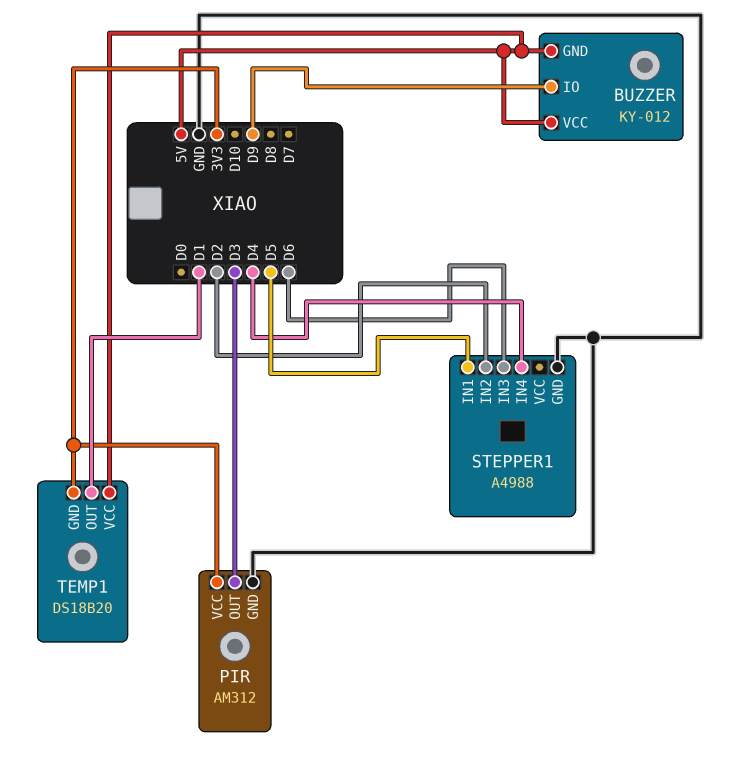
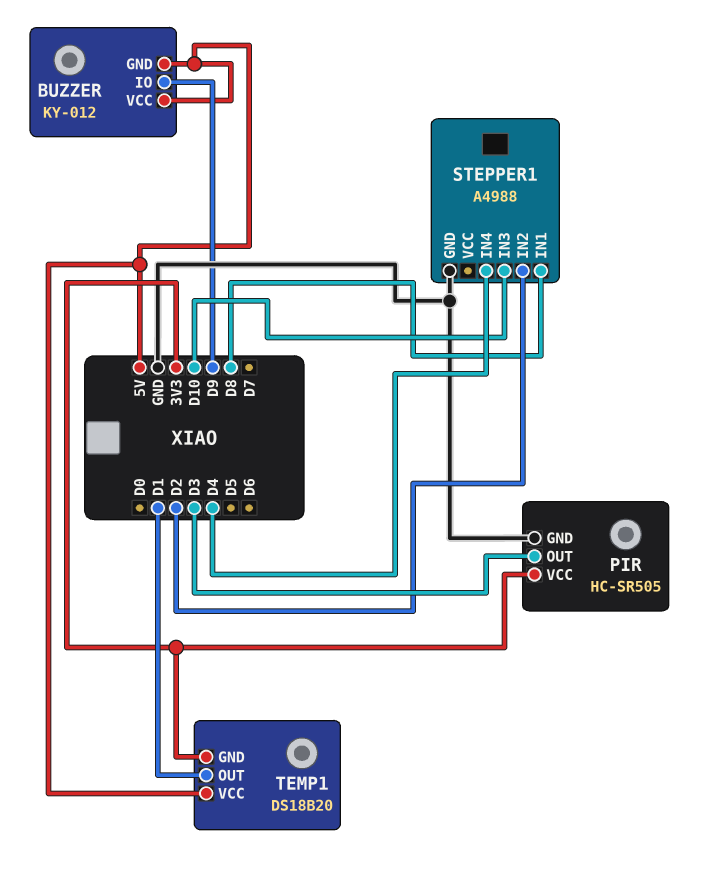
PIR: AM312 -> HC-SR505
STEPPER1 pin IN1: D5 -> D8
STEPPER1 pin IN3: D6 -> D10

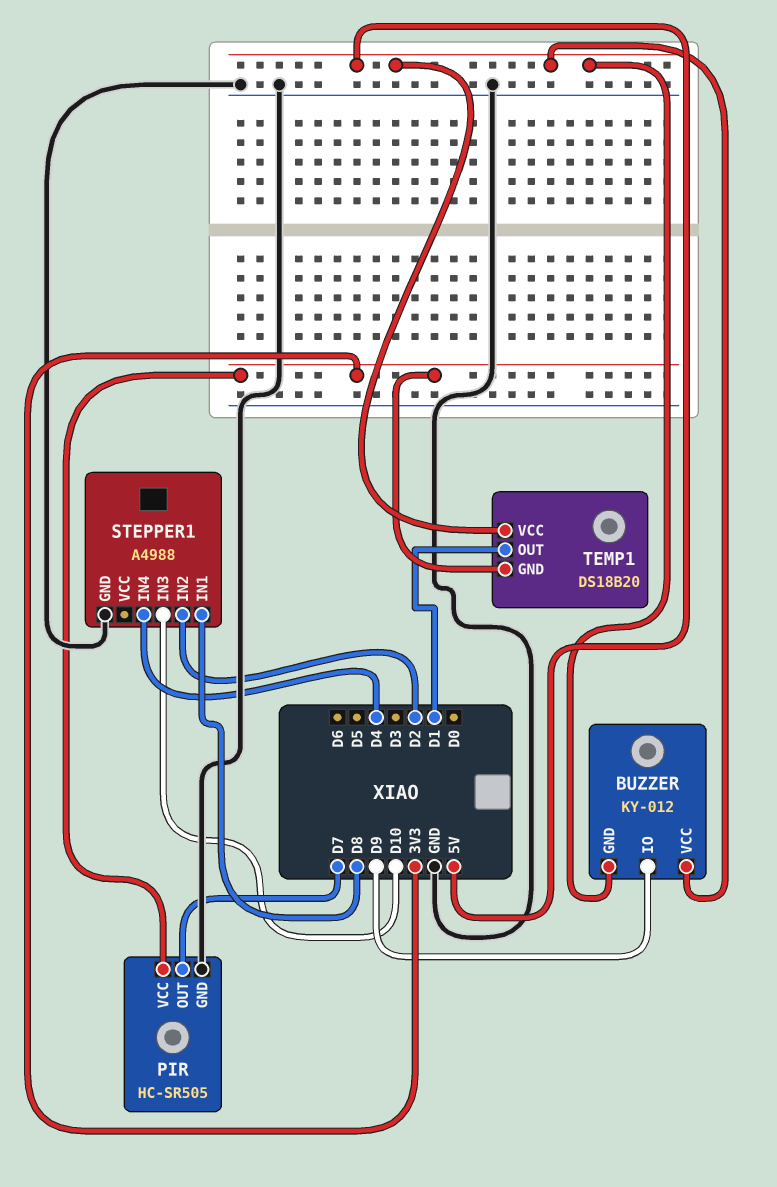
PIR pin OUT: D3 -> D7

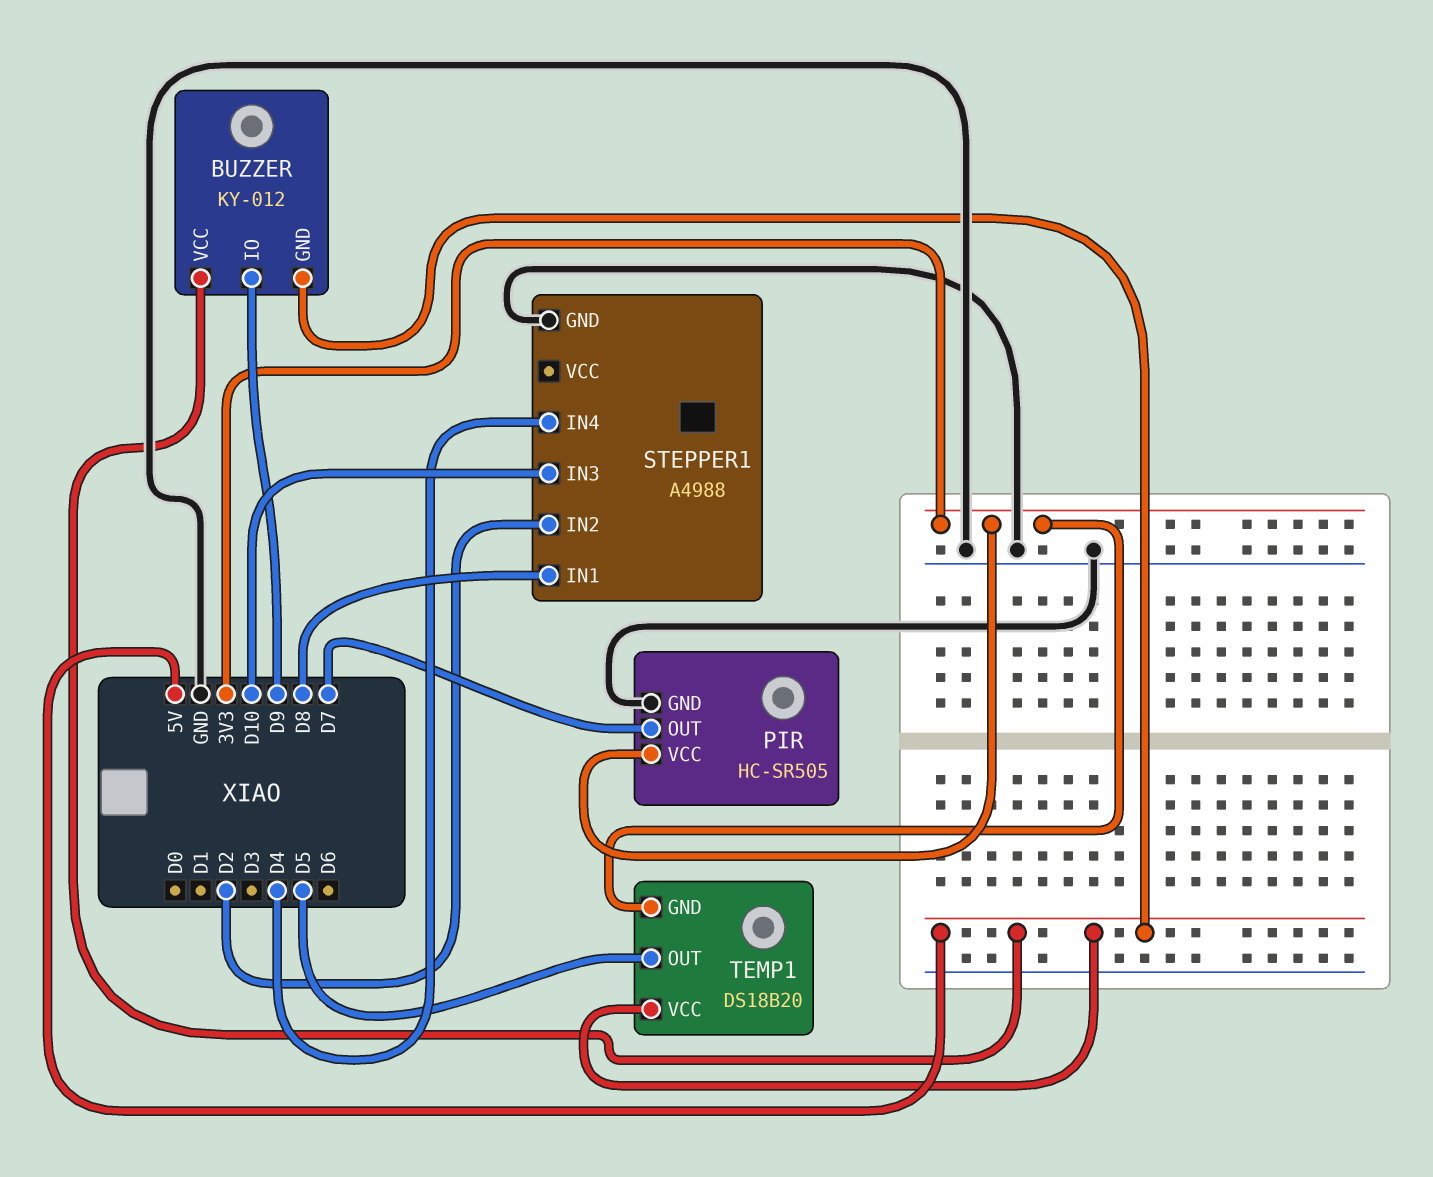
TEMP1 pin OUT: D1 -> D5

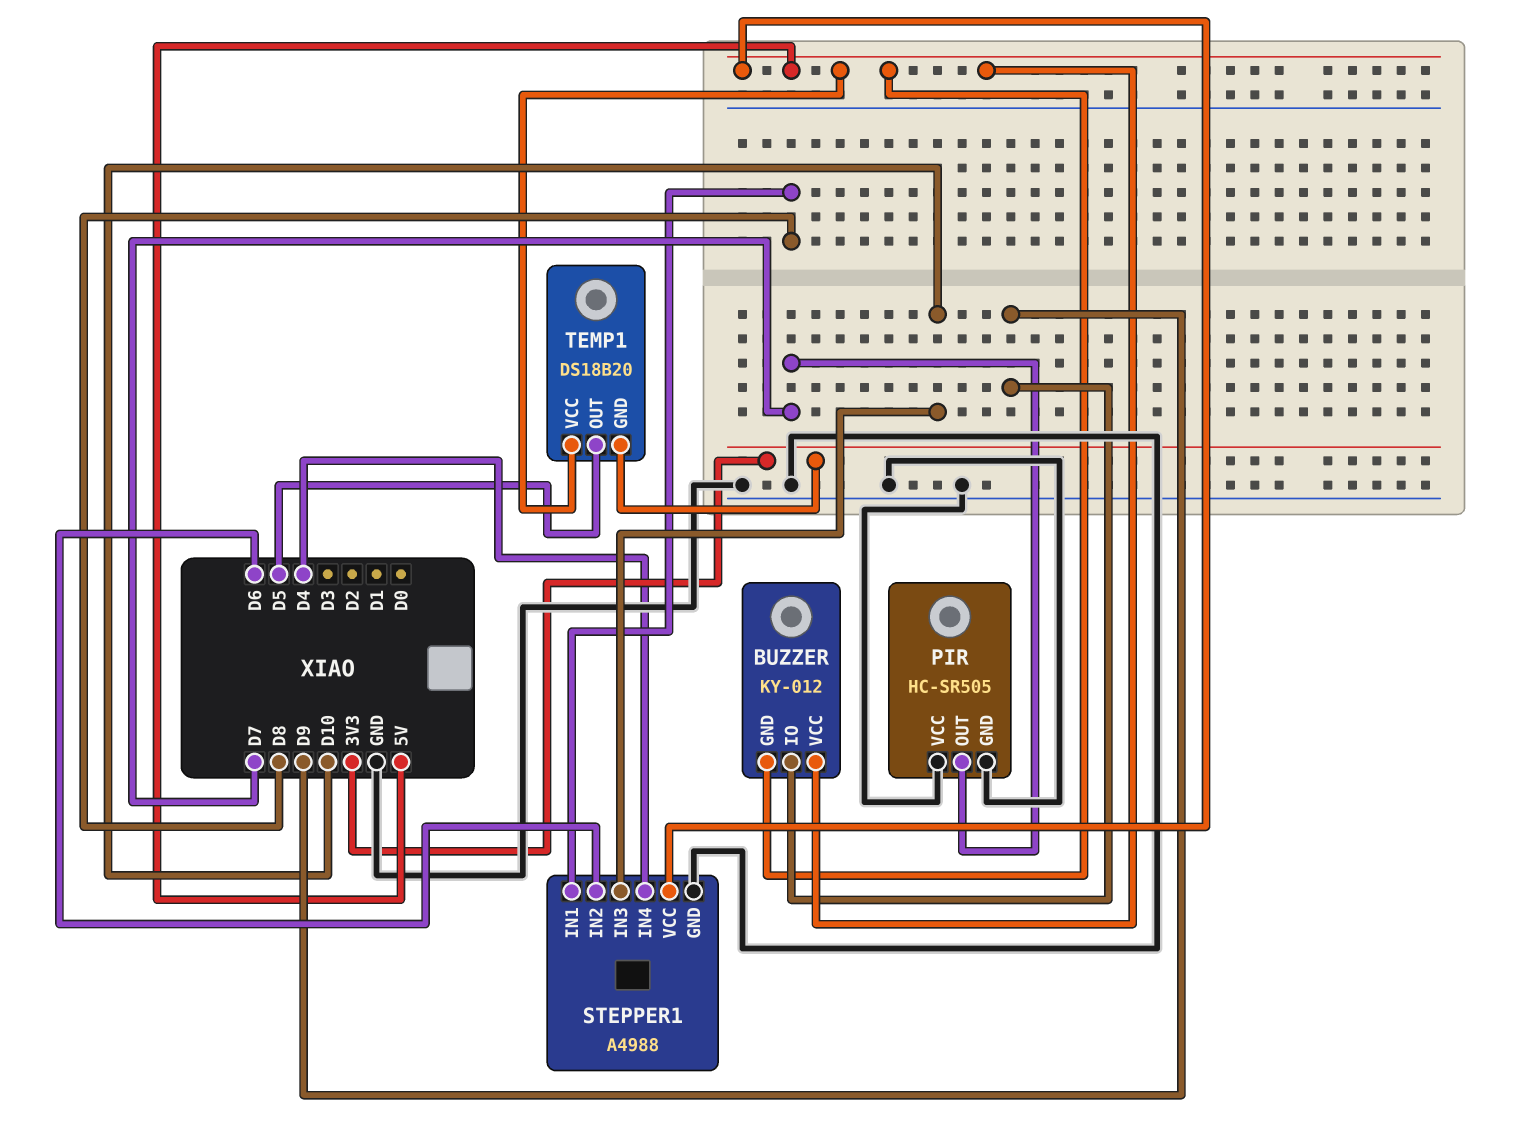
PIR pin VCC: 3V3 -> GND
STEPPER1 pin IN2: D2 -> D6
STEPPER1 pin VCC: none -> 5V

